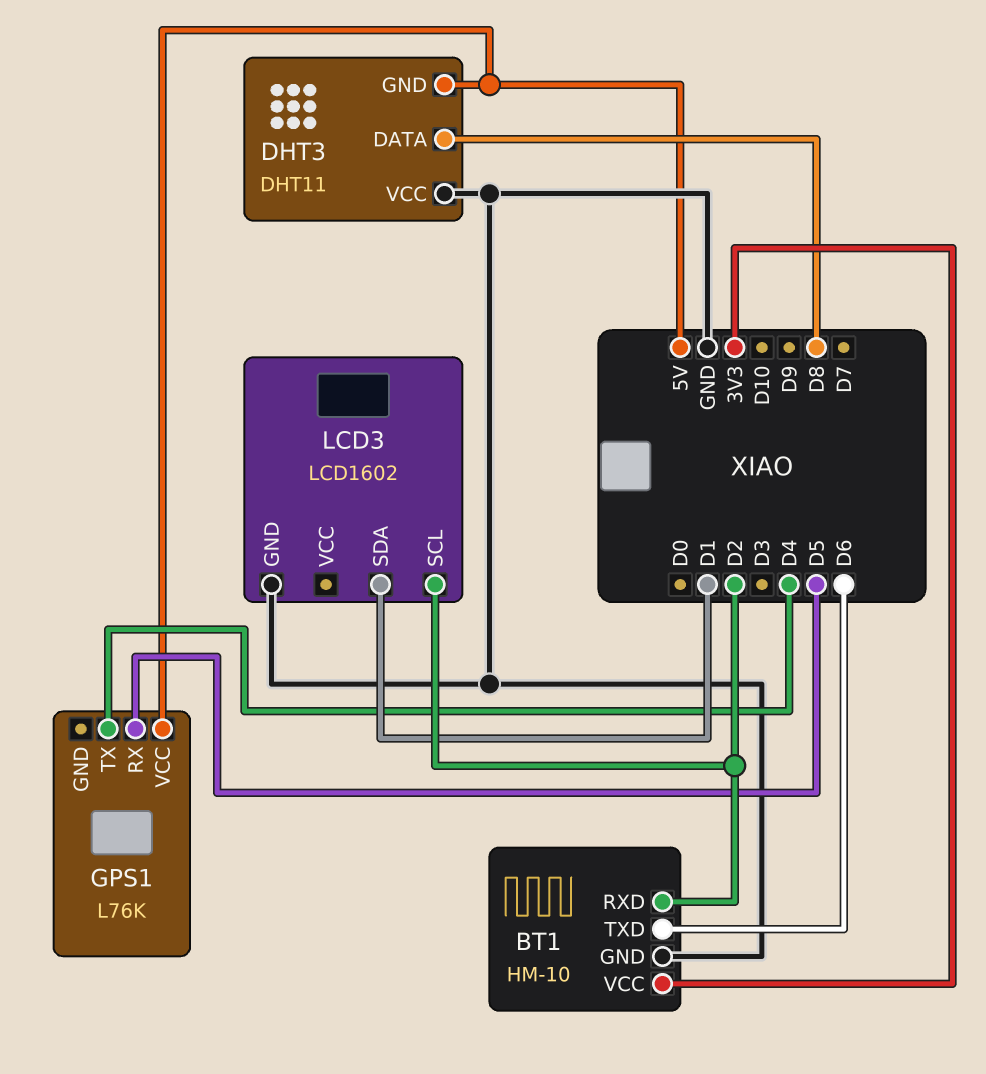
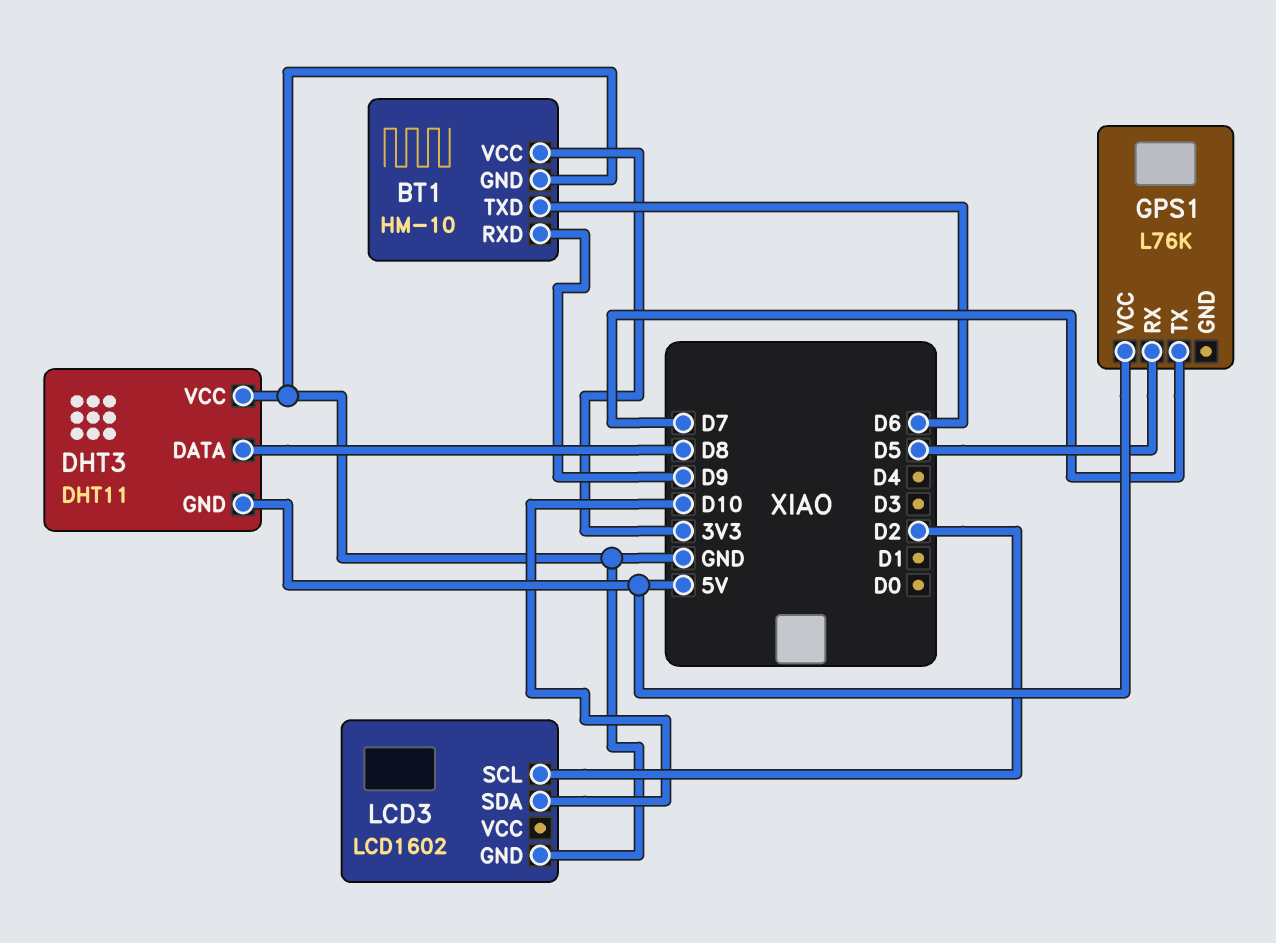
BT1 pin RXD: D2 -> D9
GPS1 pin TX: D4 -> D7
LCD3 pin SDA: D1 -> D10

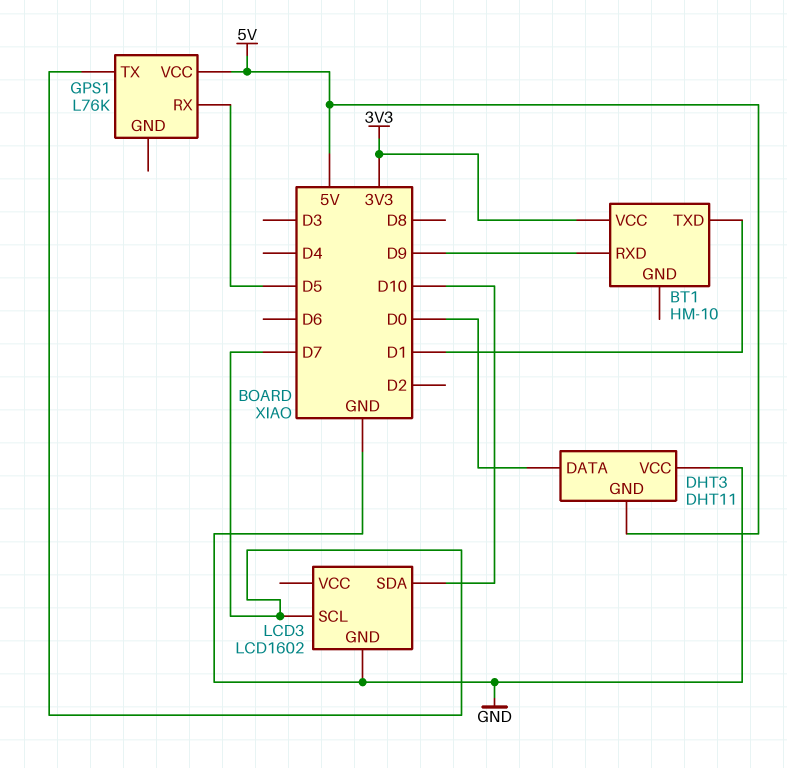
BT1 pin GND: GND -> none
BT1 pin TXD: D6 -> D1
DHT3 pin DATA: D8 -> D0
LCD3 pin SCL: D2 -> D7

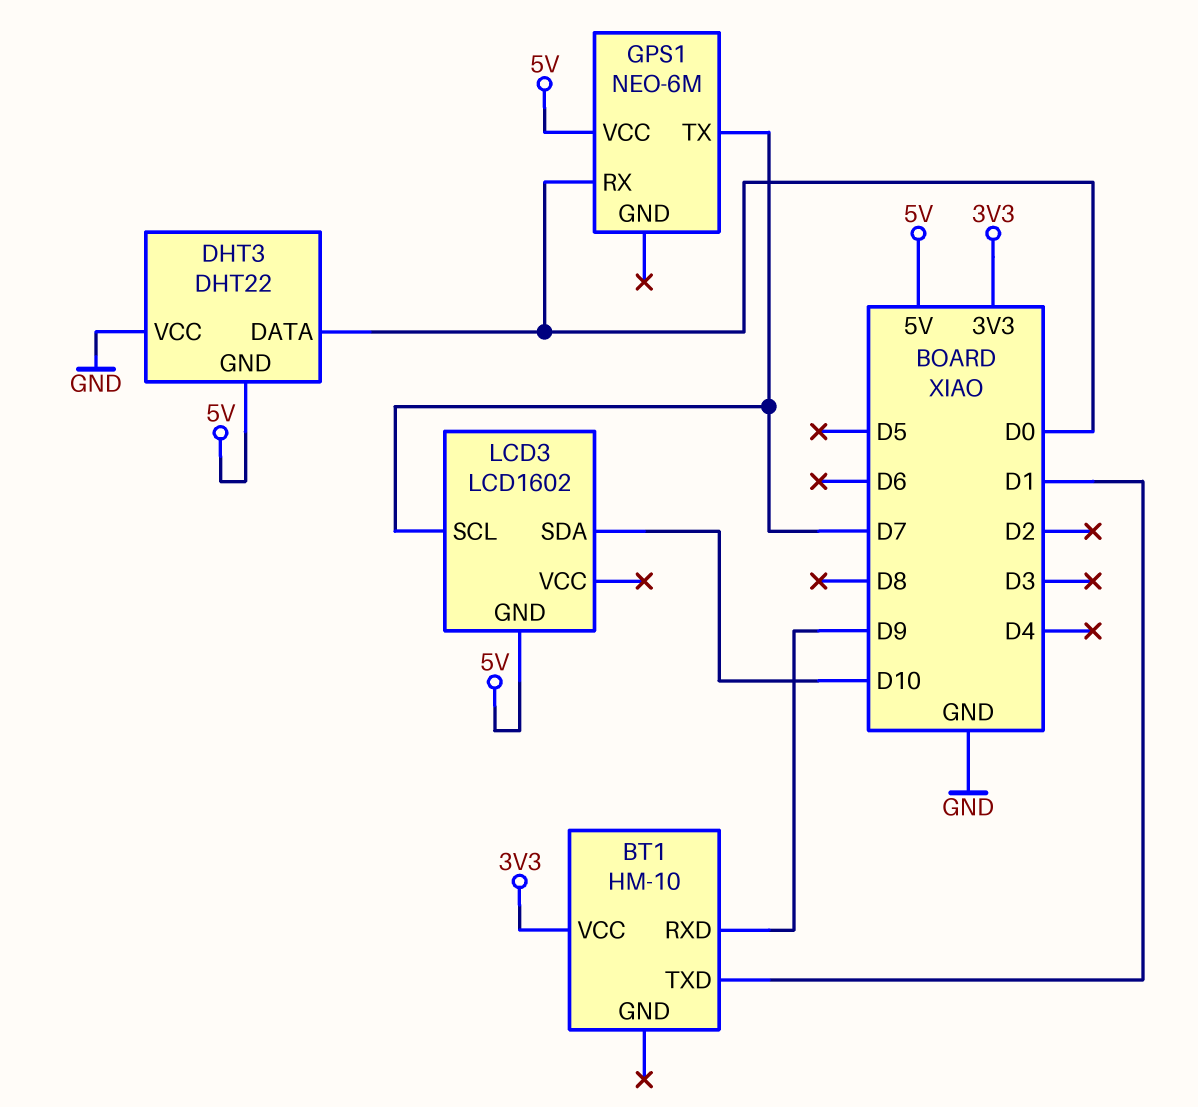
DHT3: DHT11 -> DHT22
GPS1: L76K -> NEO-6M
GPS1 pin RX: D5 -> D0
LCD3 pin GND: GND -> 5V

